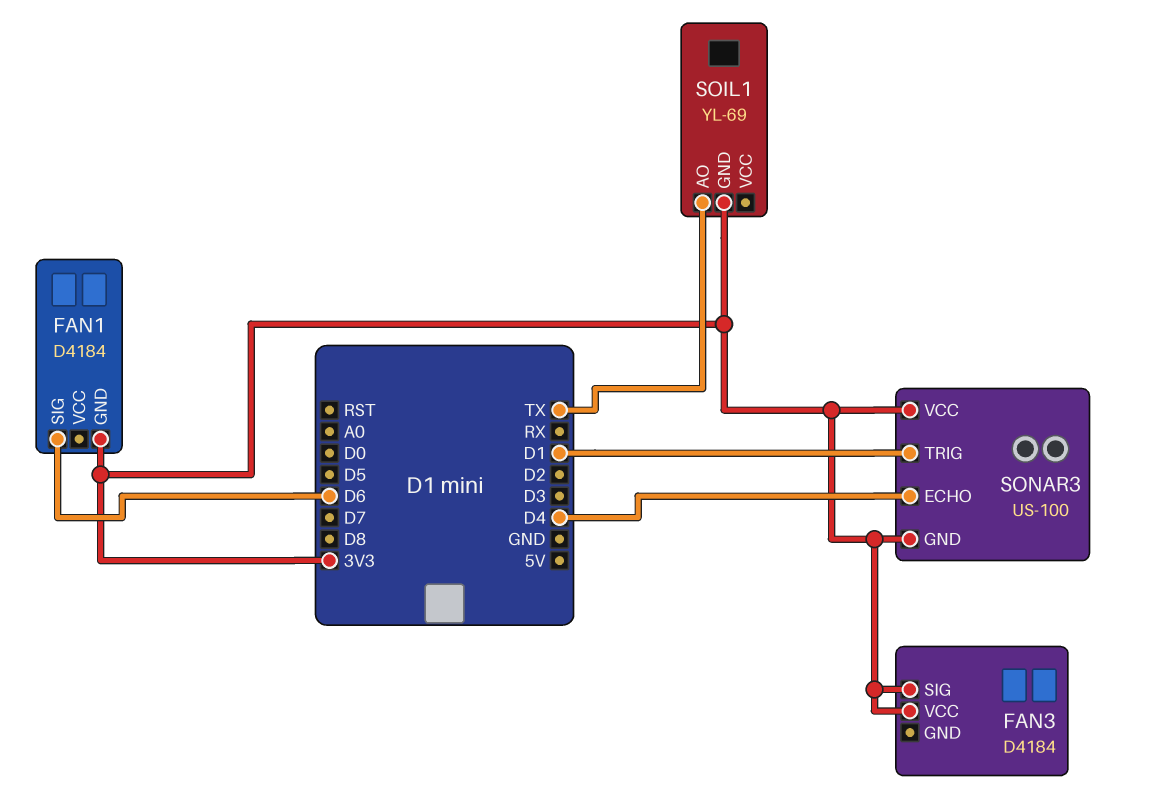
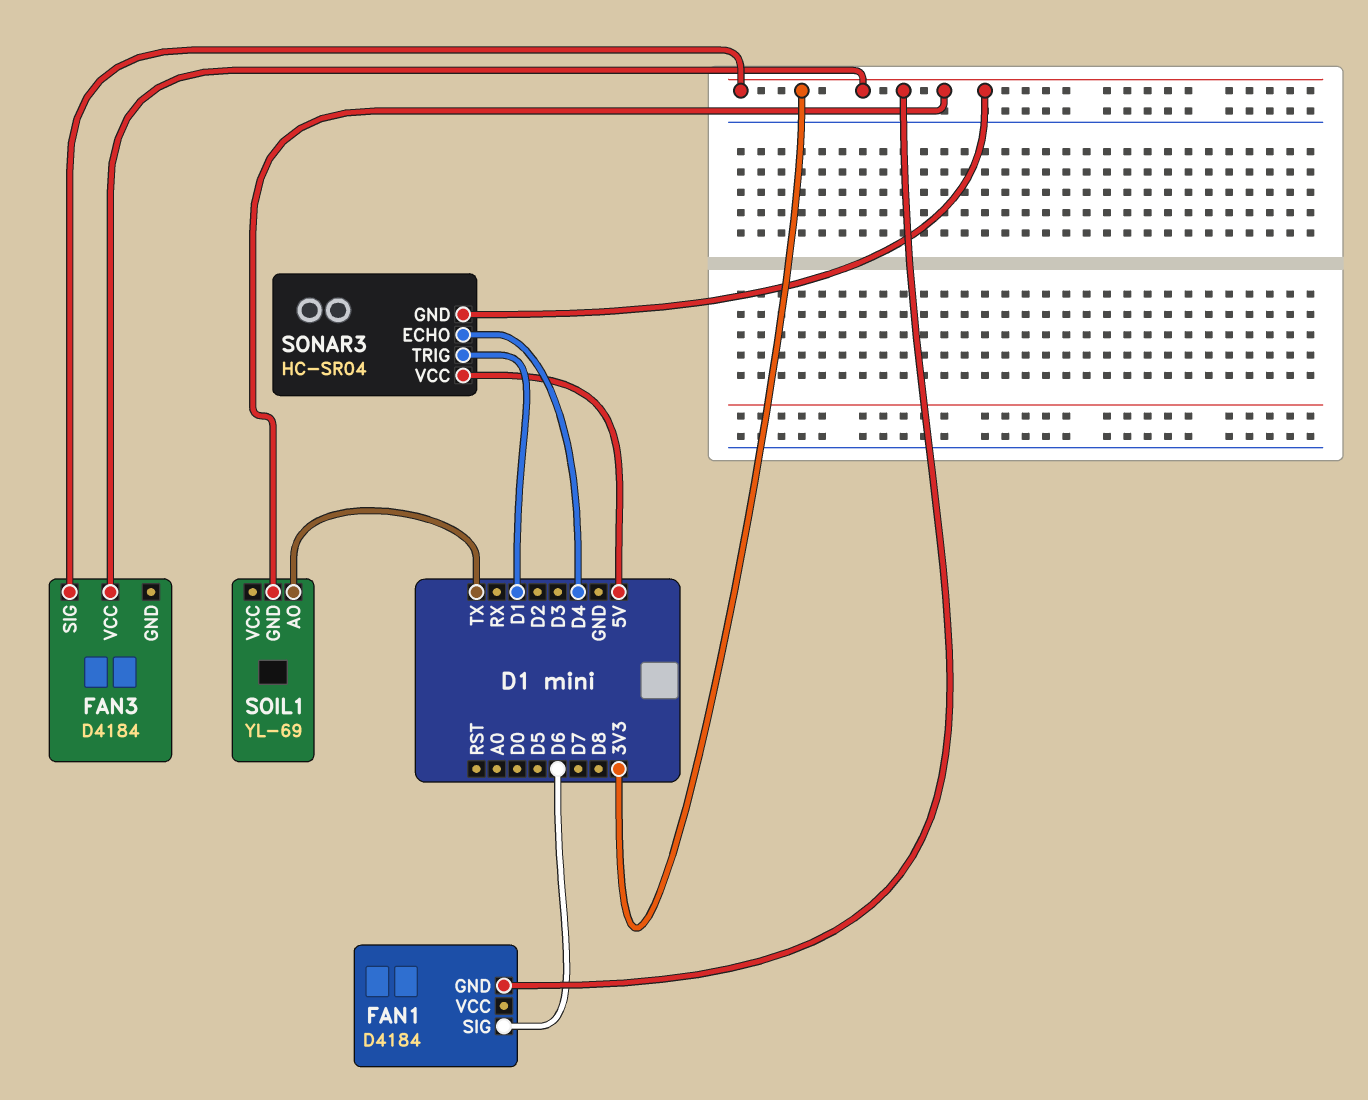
SONAR3: US-100 -> HC-SR04
SONAR3 pin VCC: 3V3 -> 5V

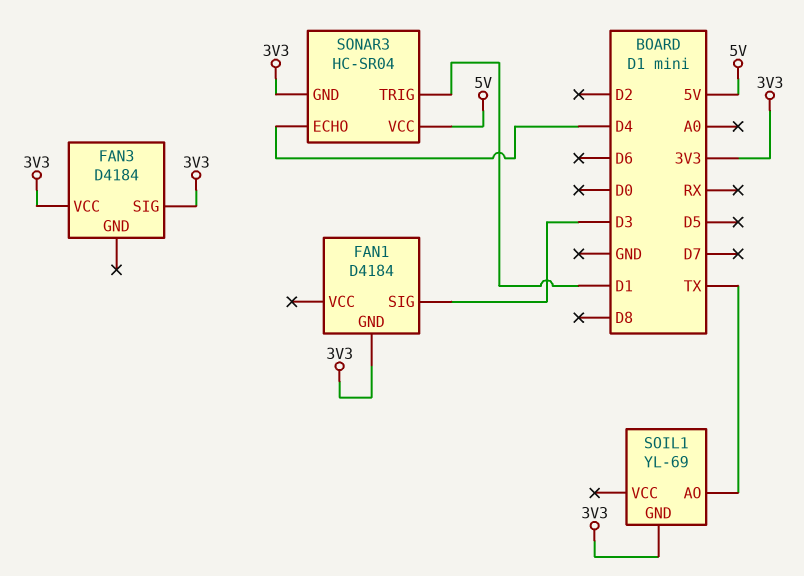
FAN1 pin SIG: D6 -> D3

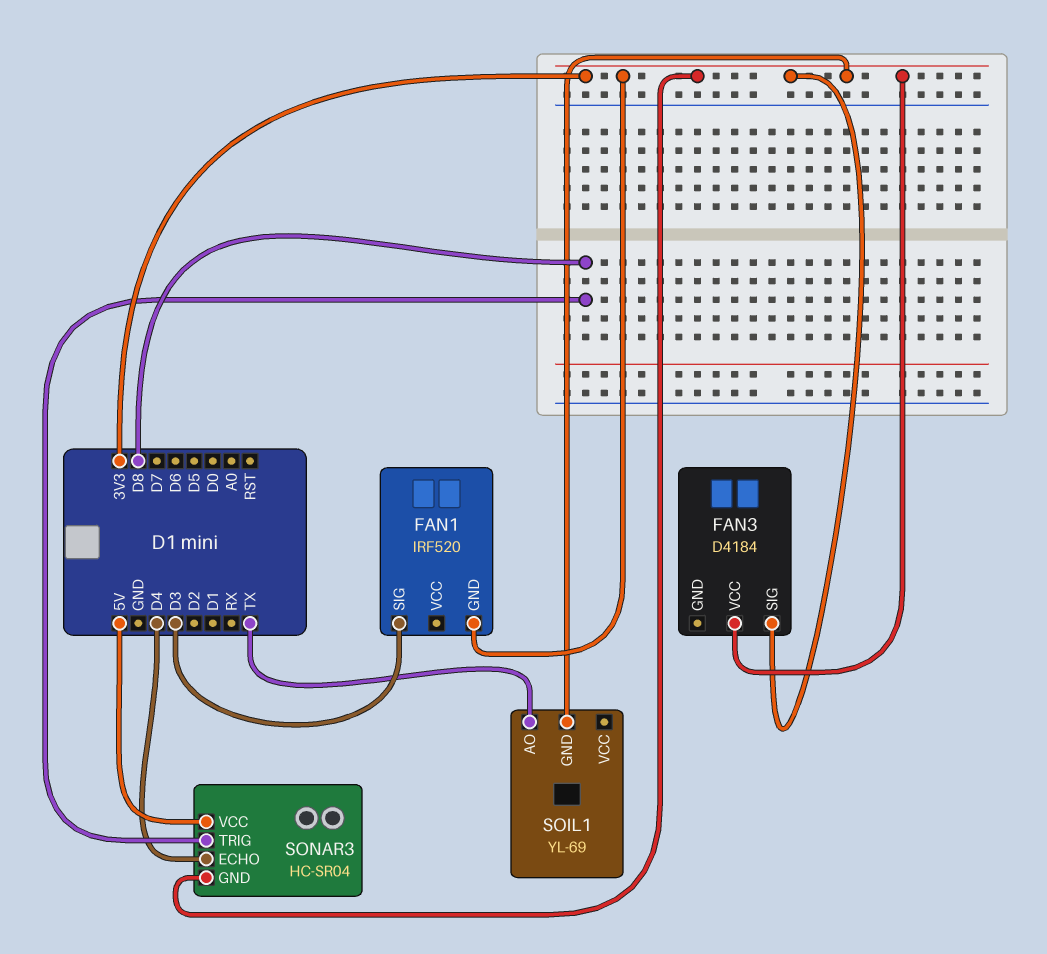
FAN1: D4184 -> IRF520
SONAR3 pin TRIG: D1 -> D8

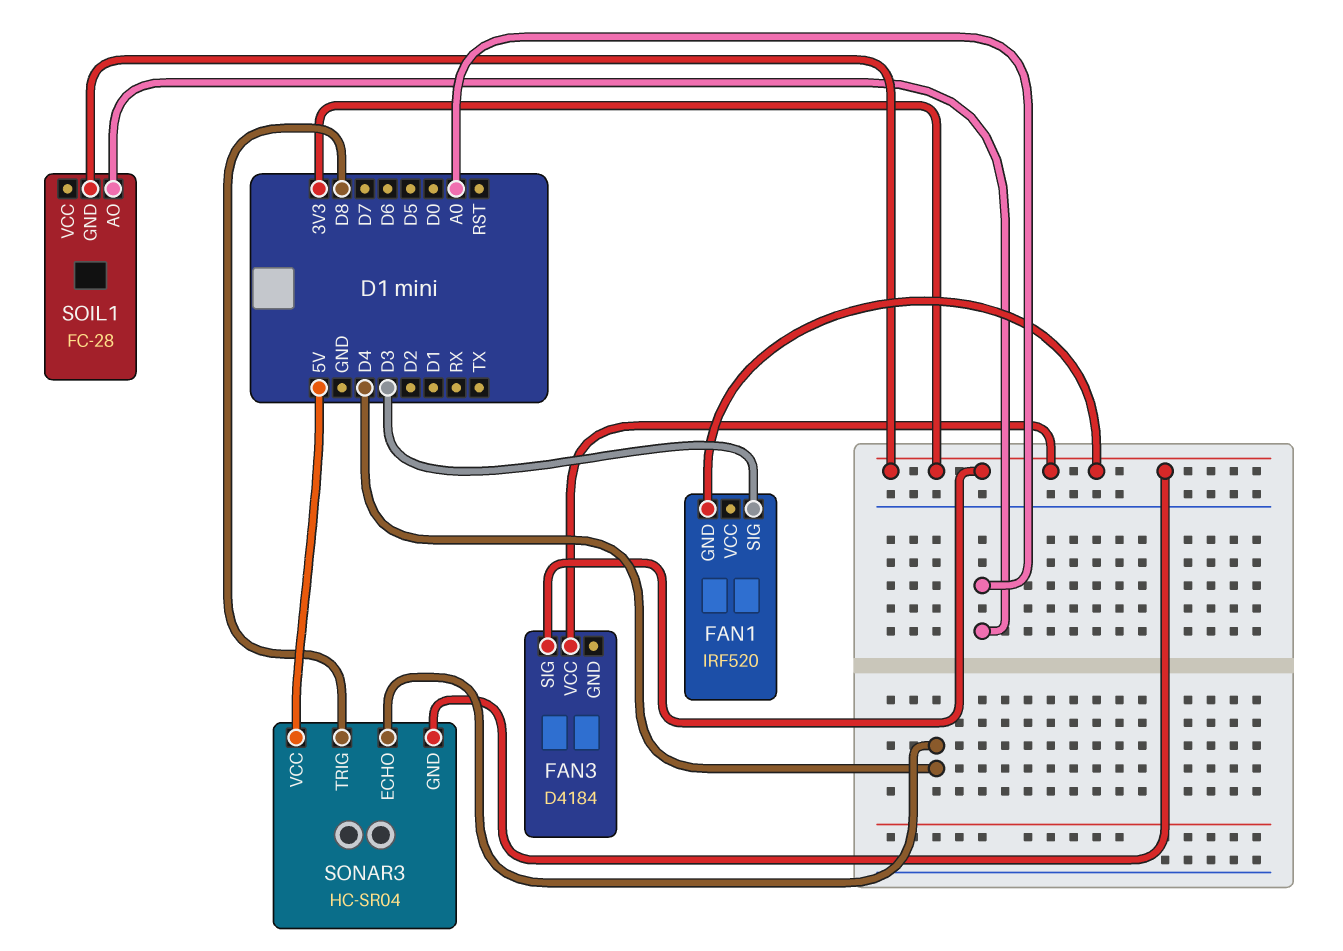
SOIL1: YL-69 -> FC-28
SOIL1 pin AO: TX -> A0

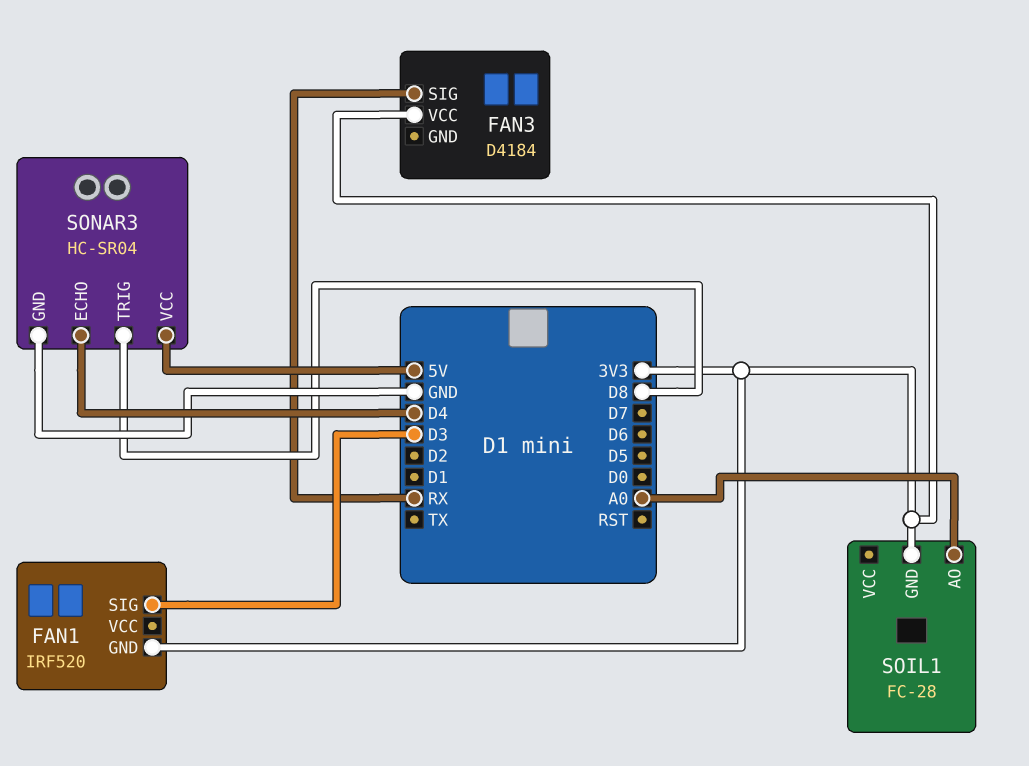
FAN3 pin SIG: 3V3 -> RX
SONAR3 pin GND: 3V3 -> GND

